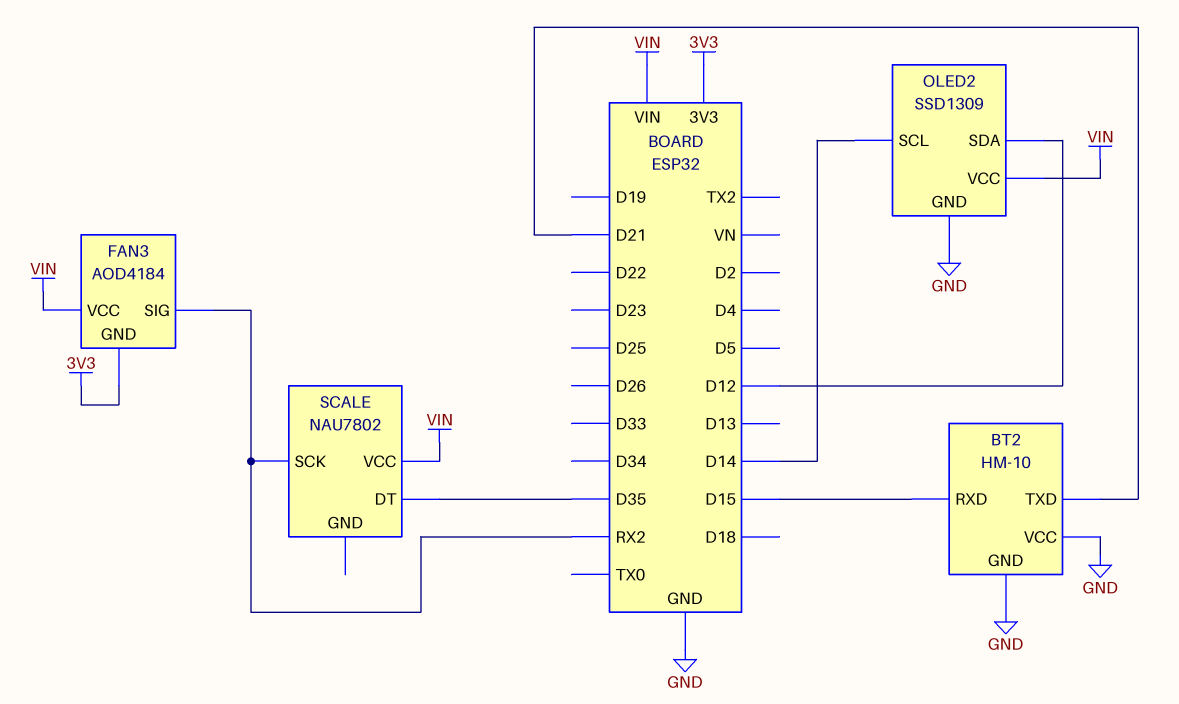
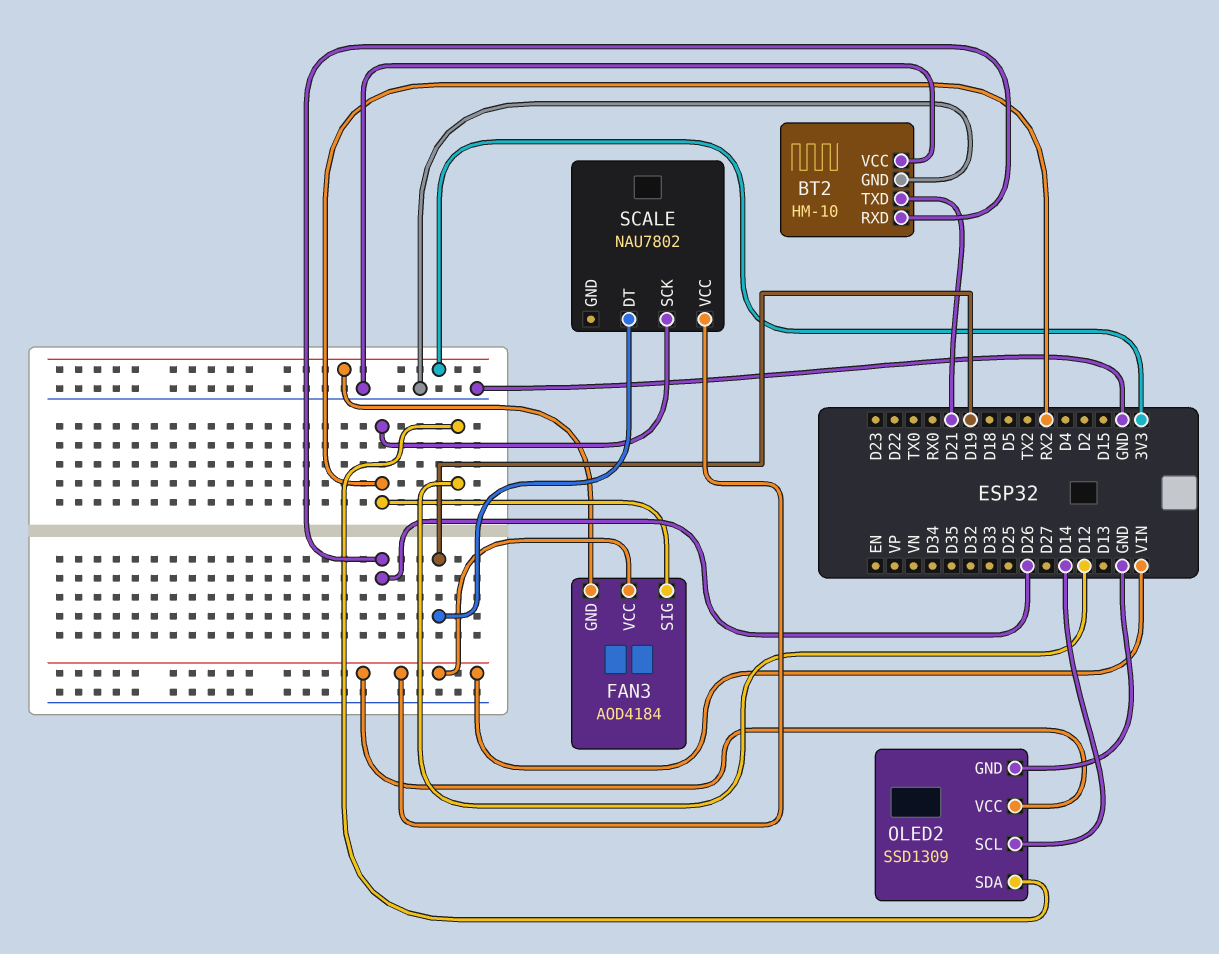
BT2 pin RXD: D15 -> D26
SCALE pin DT: D35 -> D19

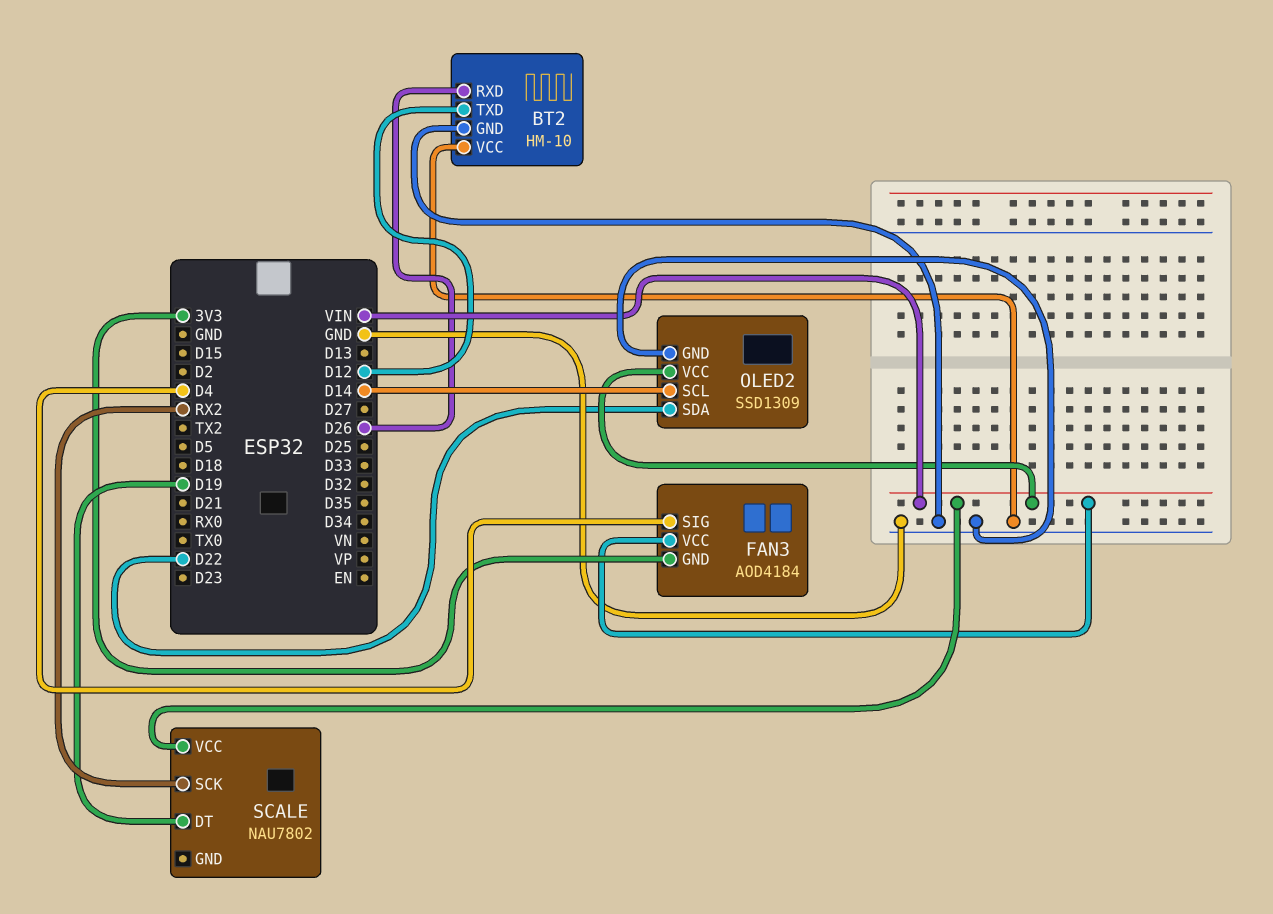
BT2 pin TXD: D21 -> D12
FAN3 pin SIG: RX2 -> D4
OLED2 pin SDA: D12 -> D22

